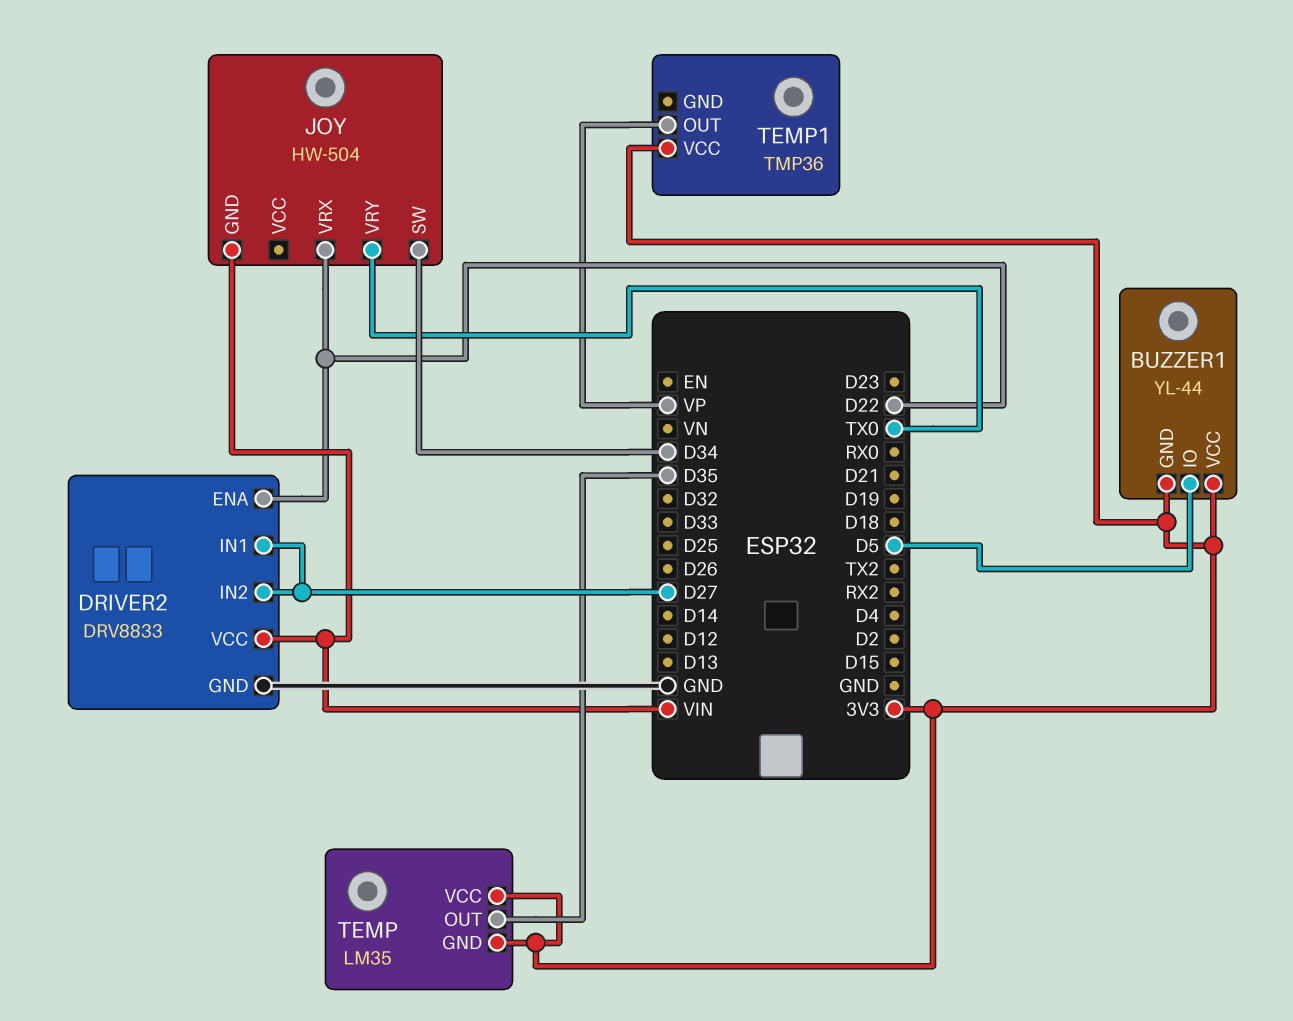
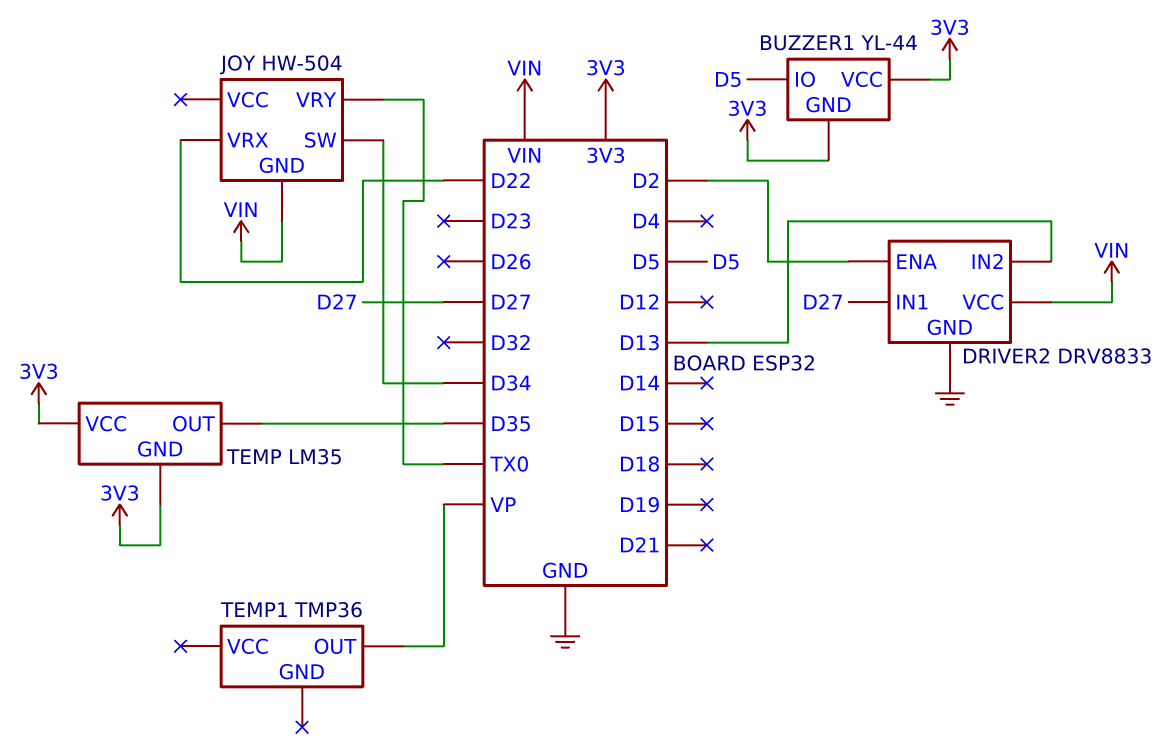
DRIVER2 pin ENA: D22 -> D2
DRIVER2 pin IN2: D27 -> D13
TEMP1 pin VCC: 3V3 -> none

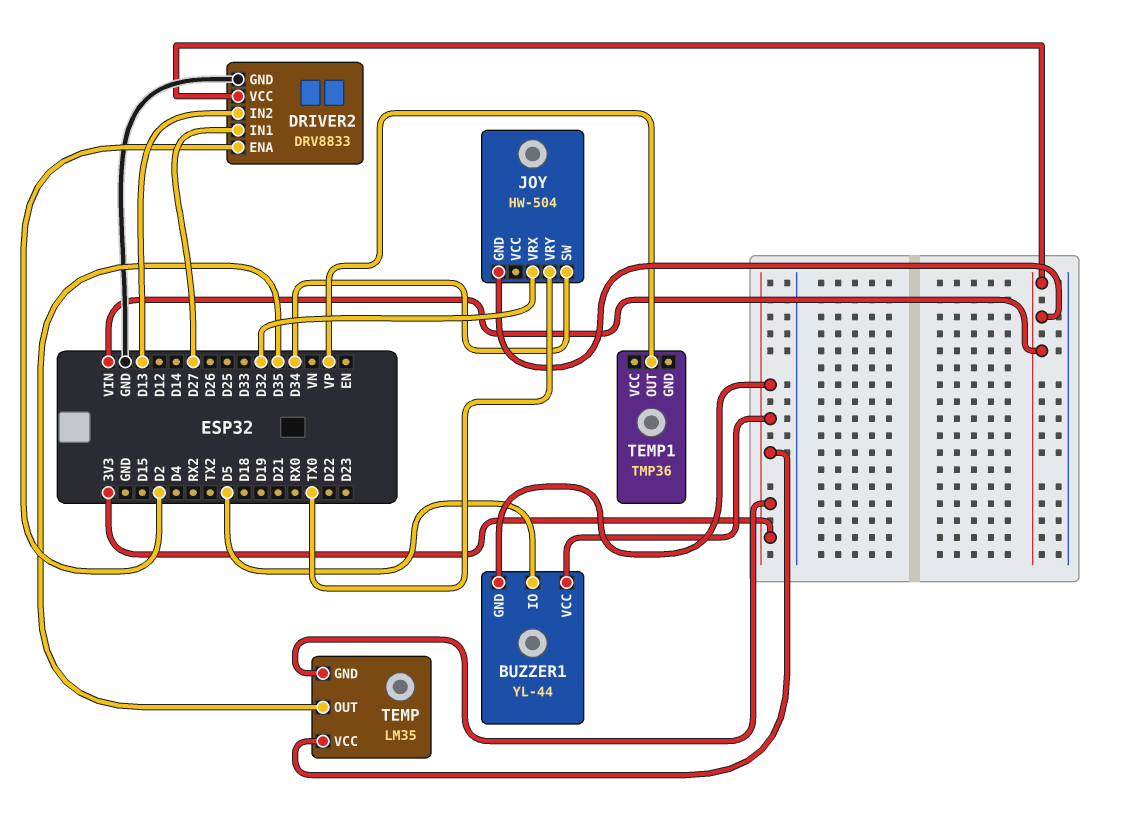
JOY pin VRX: D22 -> D32

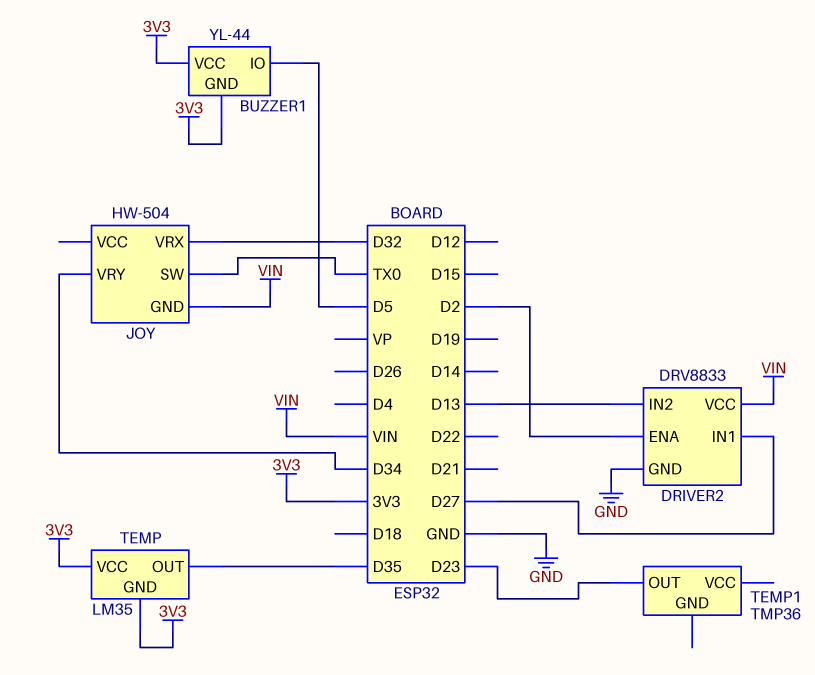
JOY pin SW: D34 -> TX0
JOY pin VRY: TX0 -> D34
TEMP1 pin OUT: VP -> D23

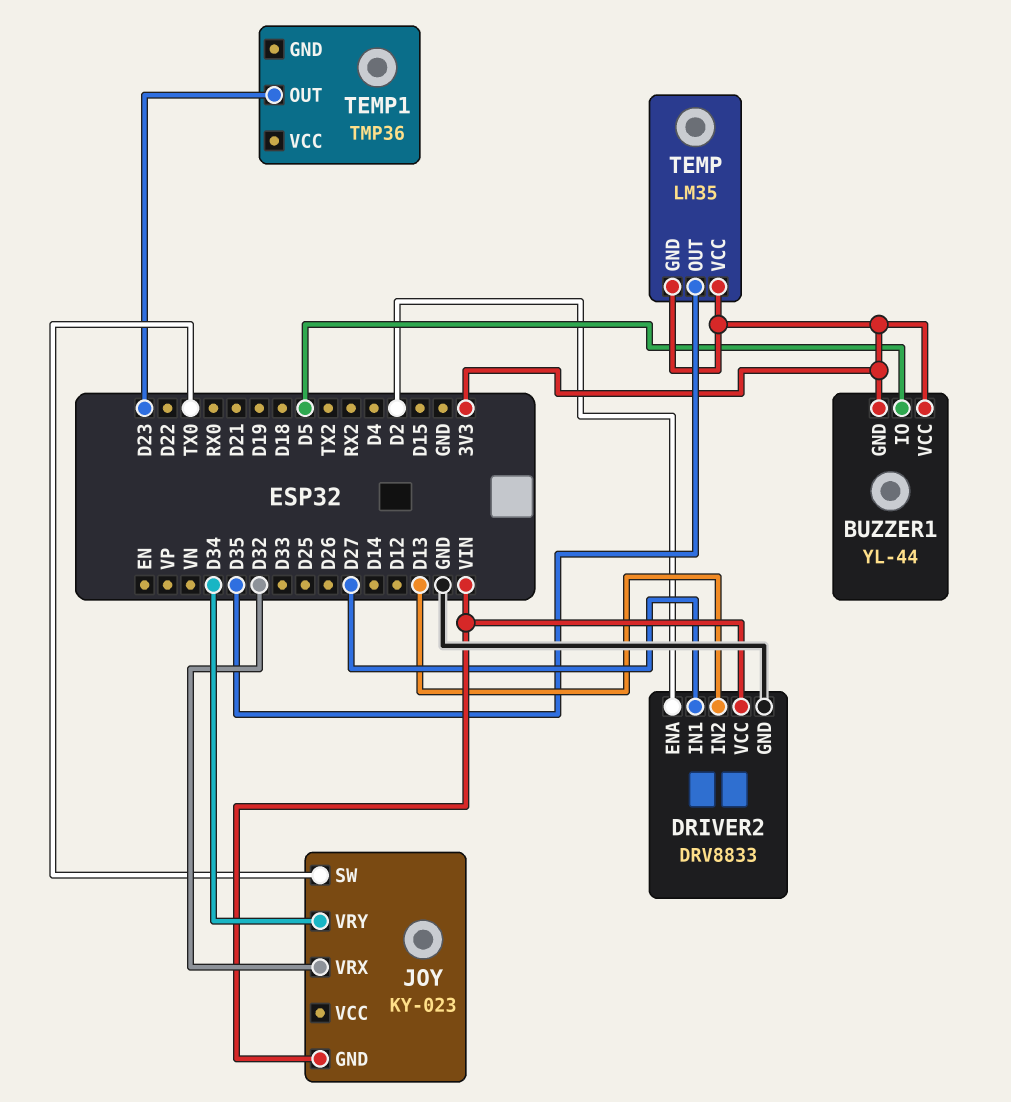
JOY: HW-504 -> KY-023

